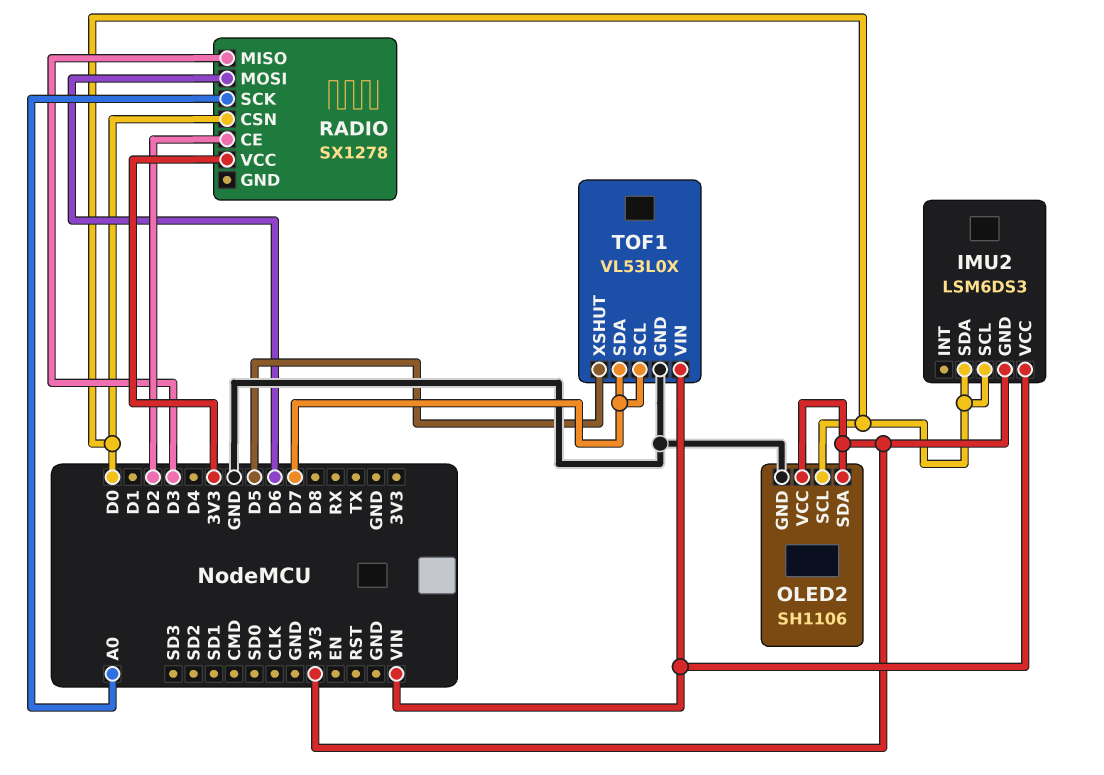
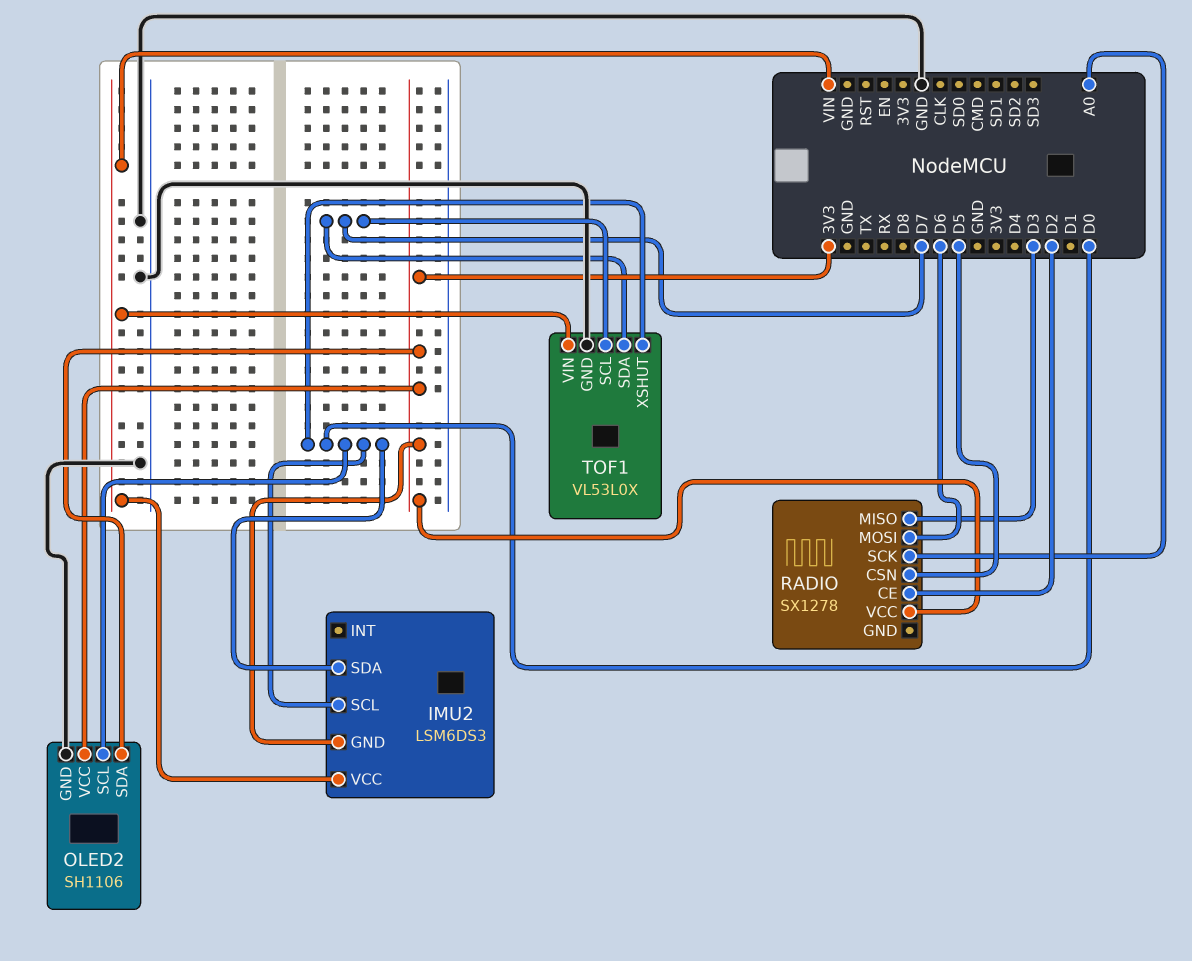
RADIO pin CSN: D0 -> D5
TOF1 pin XSHUT: D5 -> D0

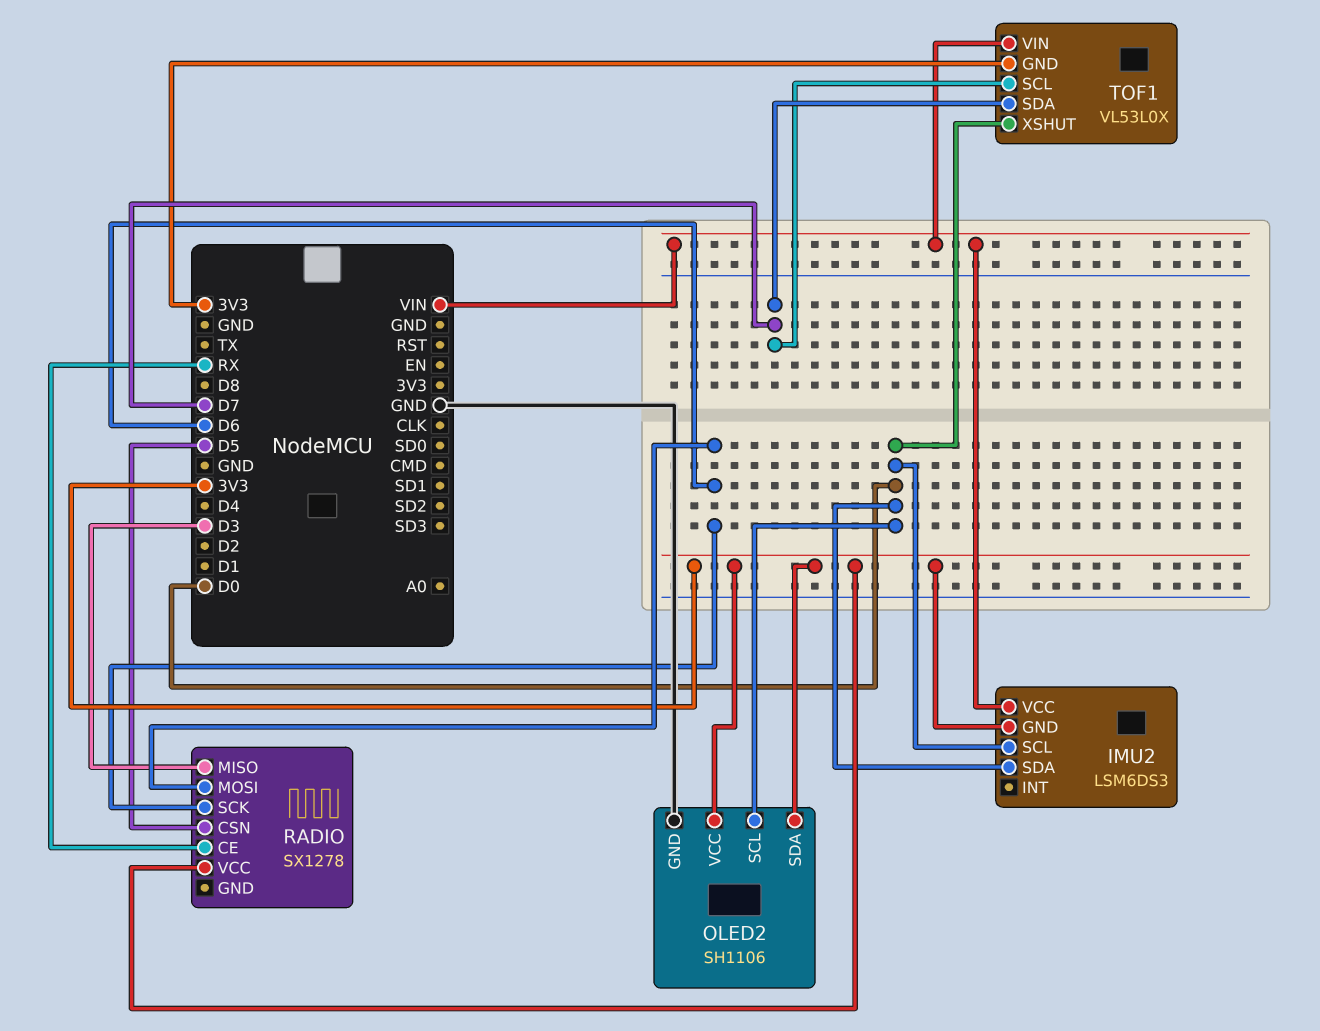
RADIO pin CE: D2 -> RX
RADIO pin SCK: A0 -> D6
TOF1 pin GND: GND -> 3V3

